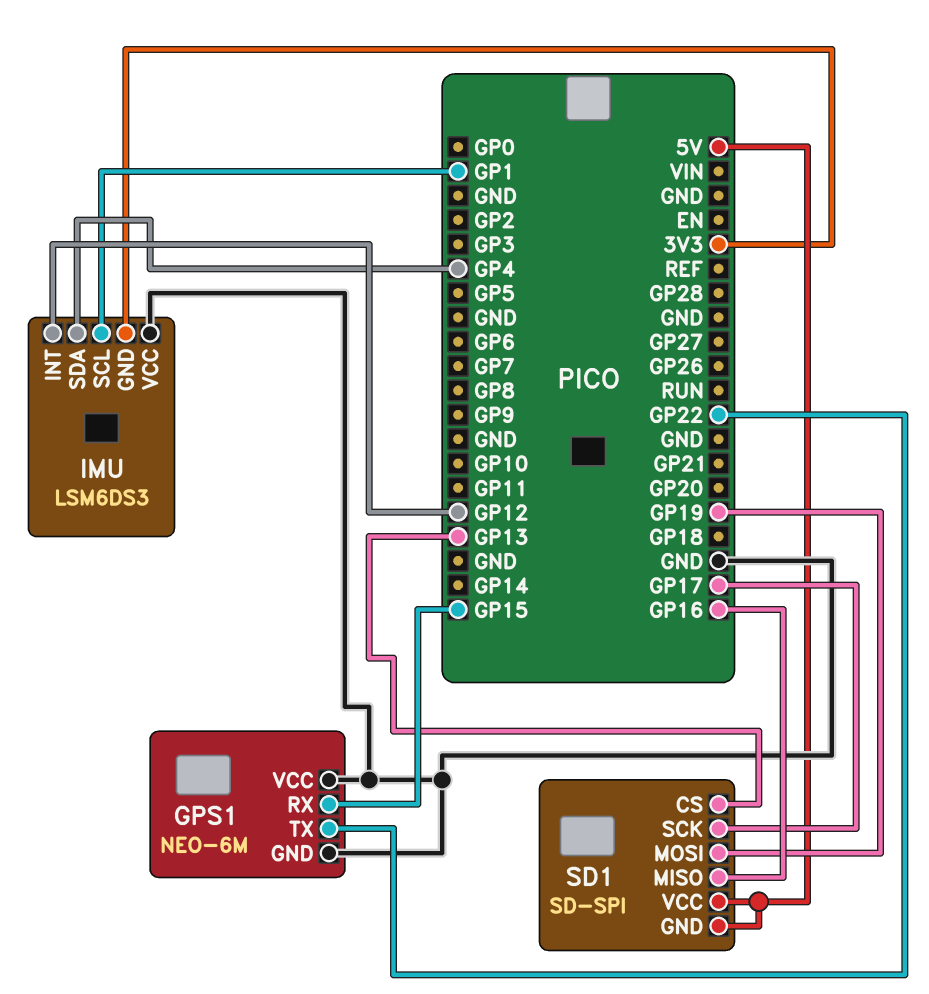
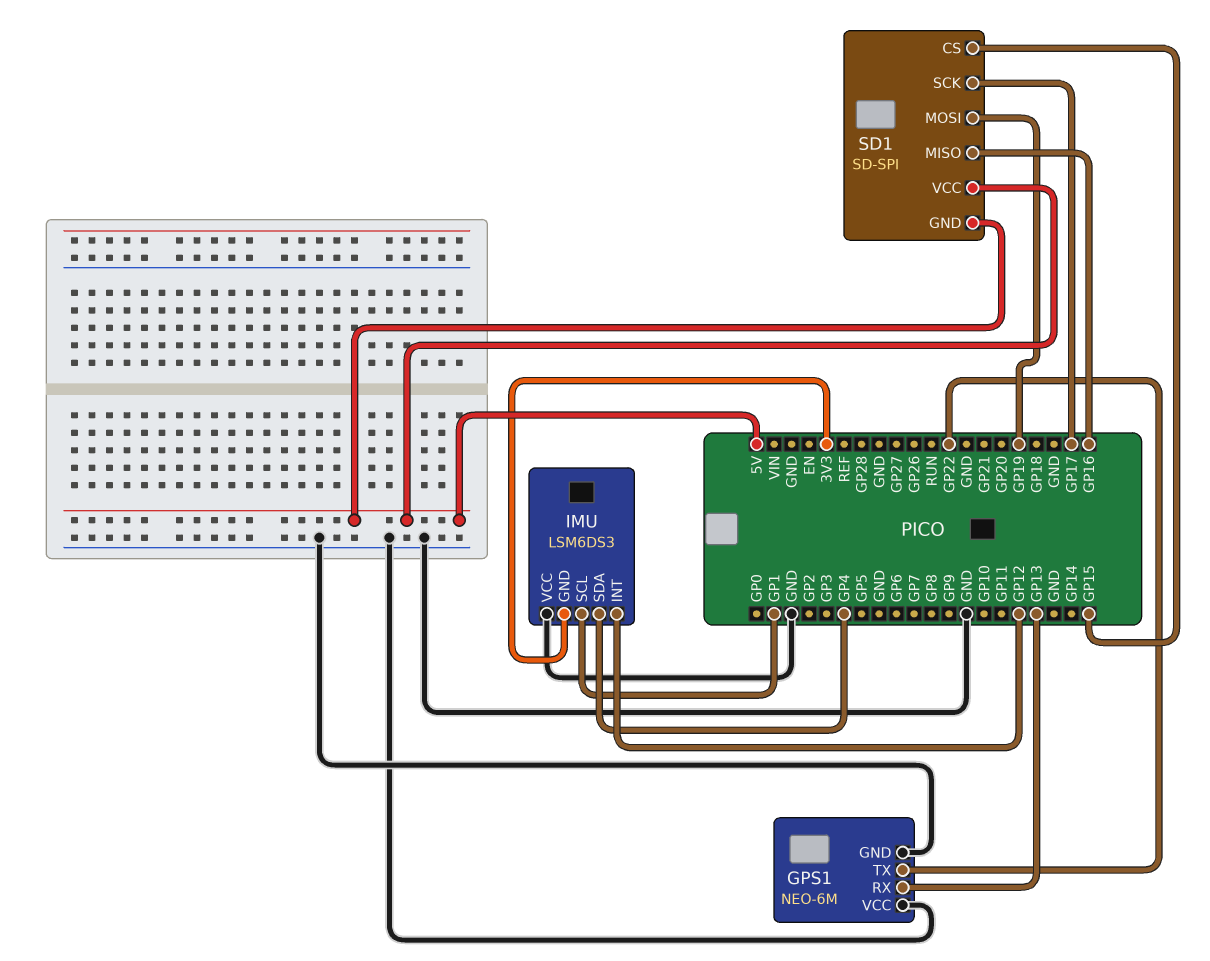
GPS1 pin RX: GP15 -> GP13
SD1 pin CS: GP13 -> GP15

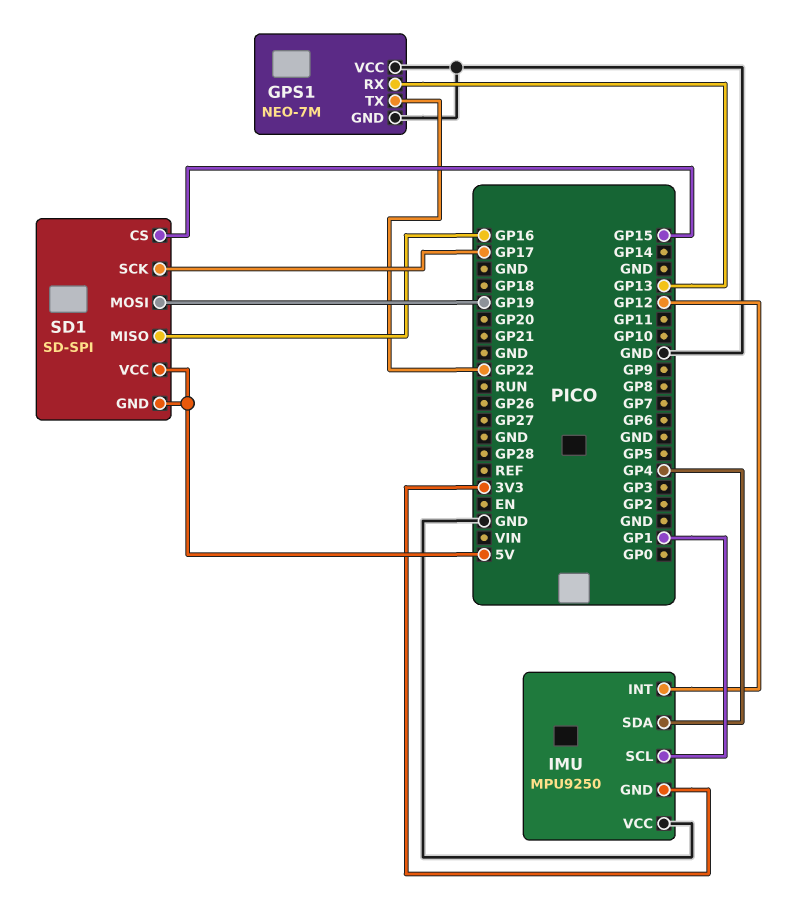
GPS1: NEO-6M -> NEO-7M
IMU: LSM6DS3 -> MPU9250

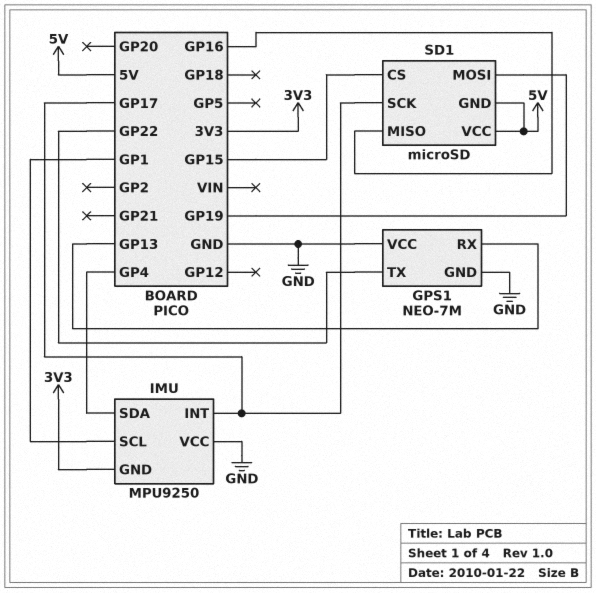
IMU pin INT: GP12 -> GP17
SD1: SD-SPI -> microSD

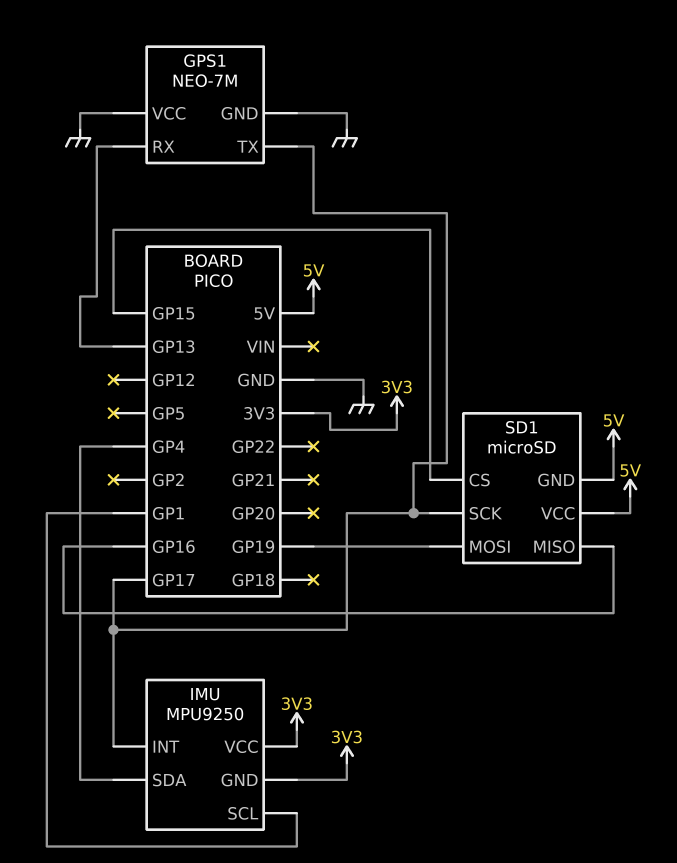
GPS1 pin TX: GP22 -> GP17
IMU pin VCC: GND -> 3V3

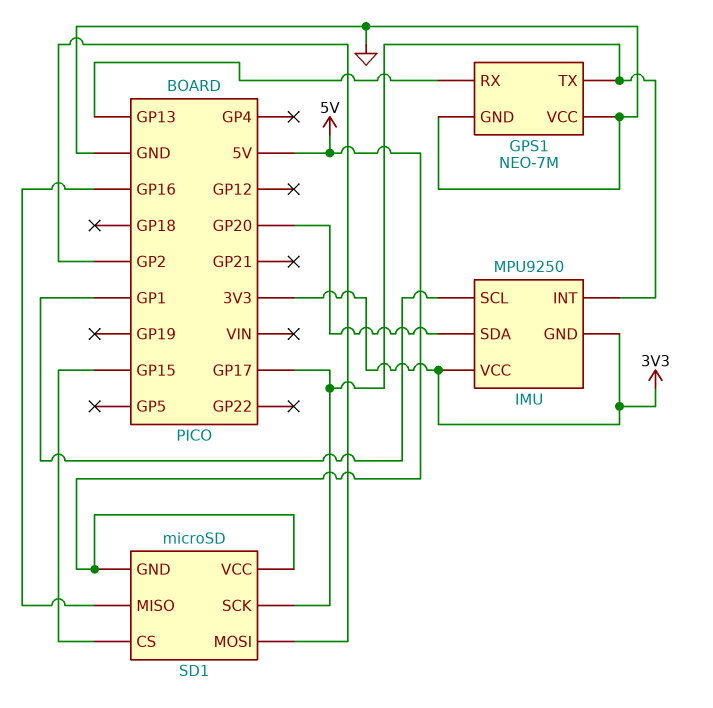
IMU pin SDA: GP4 -> GP20
SD1 pin MOSI: GP19 -> GP2

